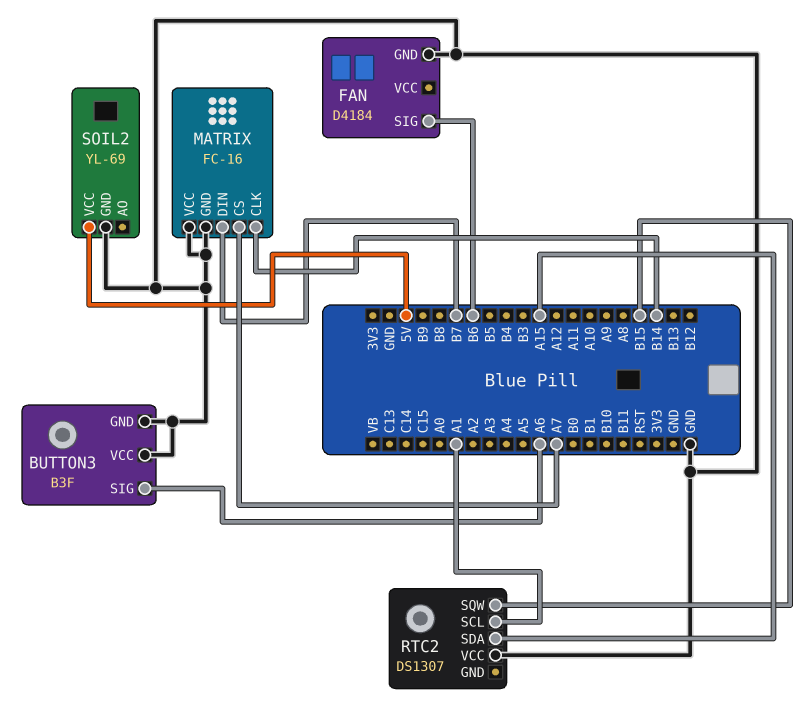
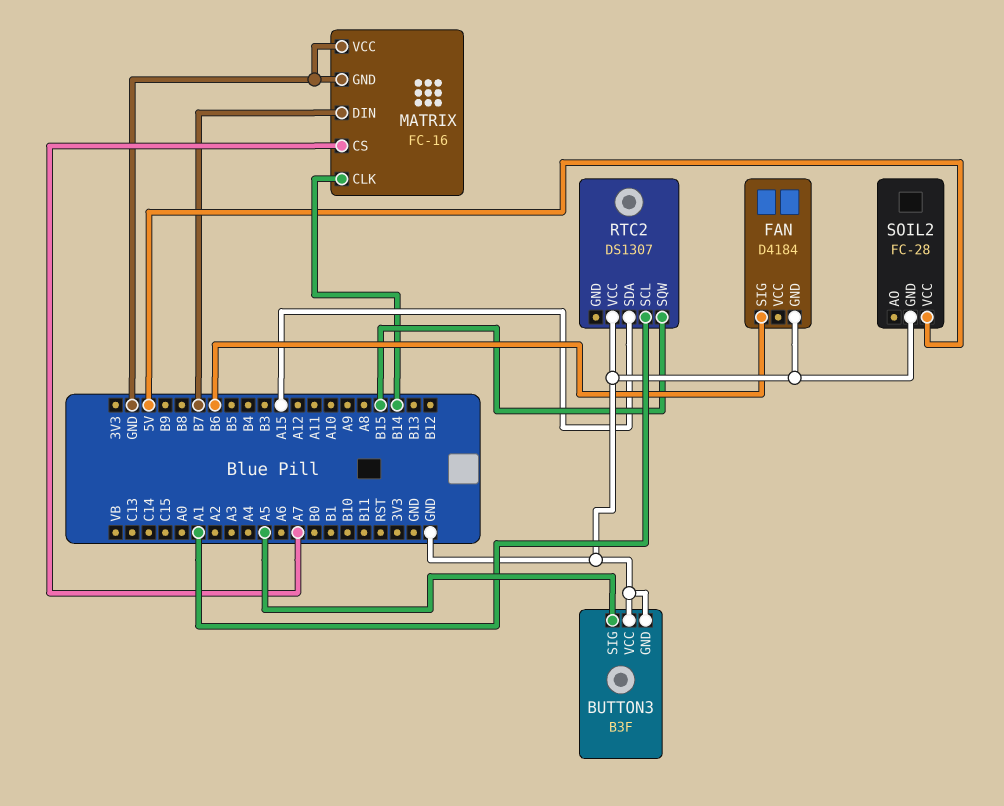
BUTTON3 pin SIG: A6 -> A5
SOIL2: YL-69 -> FC-28

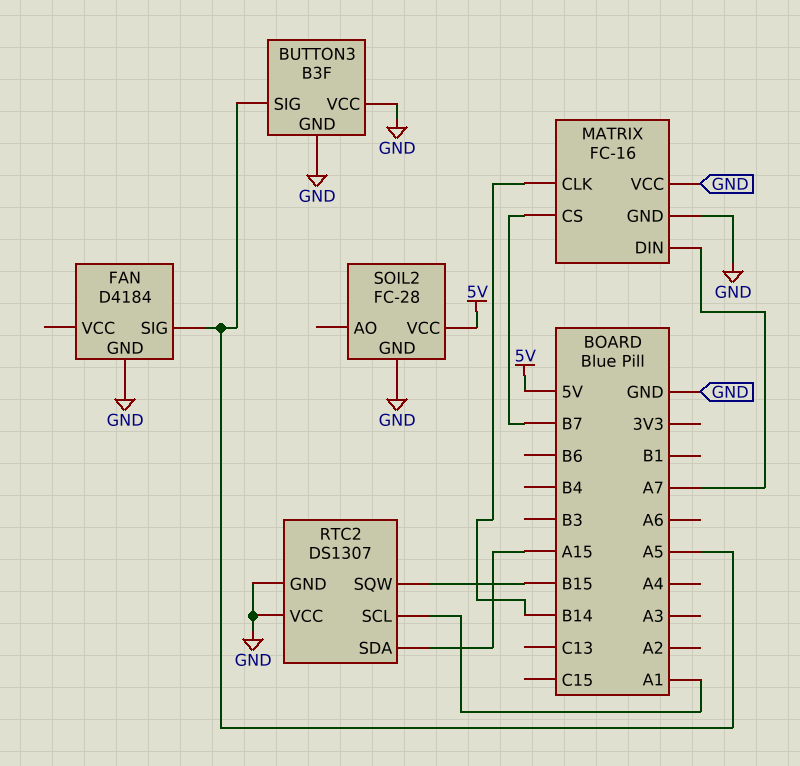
FAN pin SIG: B6 -> A5
MATRIX pin CS: A7 -> B7
MATRIX pin DIN: B7 -> A7
RTC2 pin GND: none -> GND

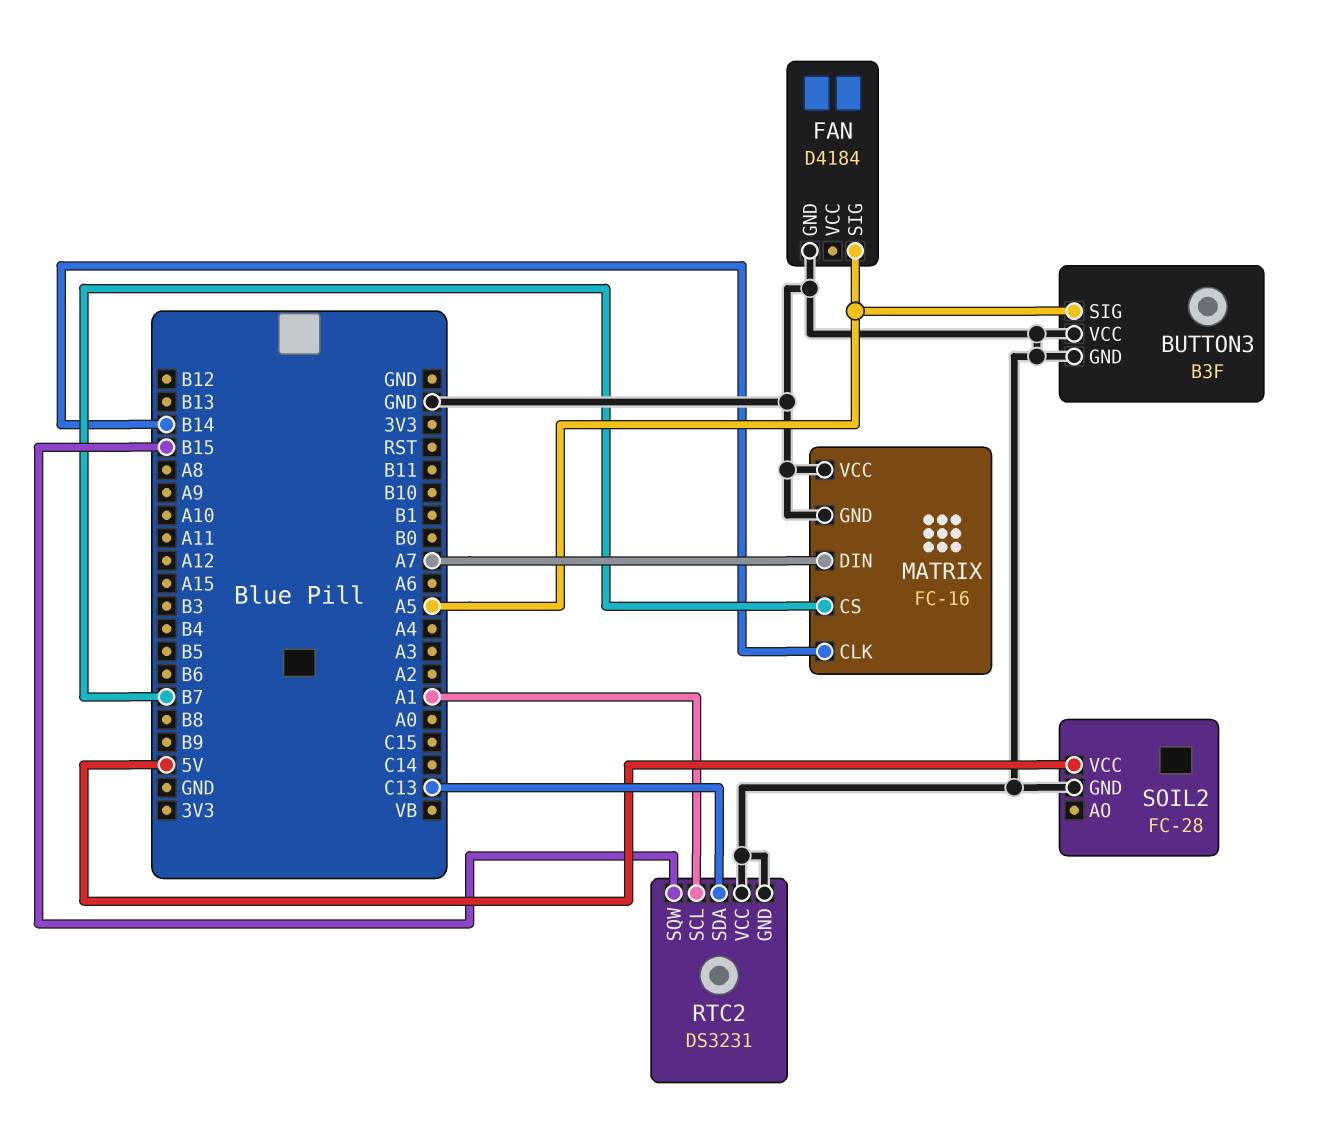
RTC2: DS1307 -> DS3231
RTC2 pin SDA: A15 -> C13

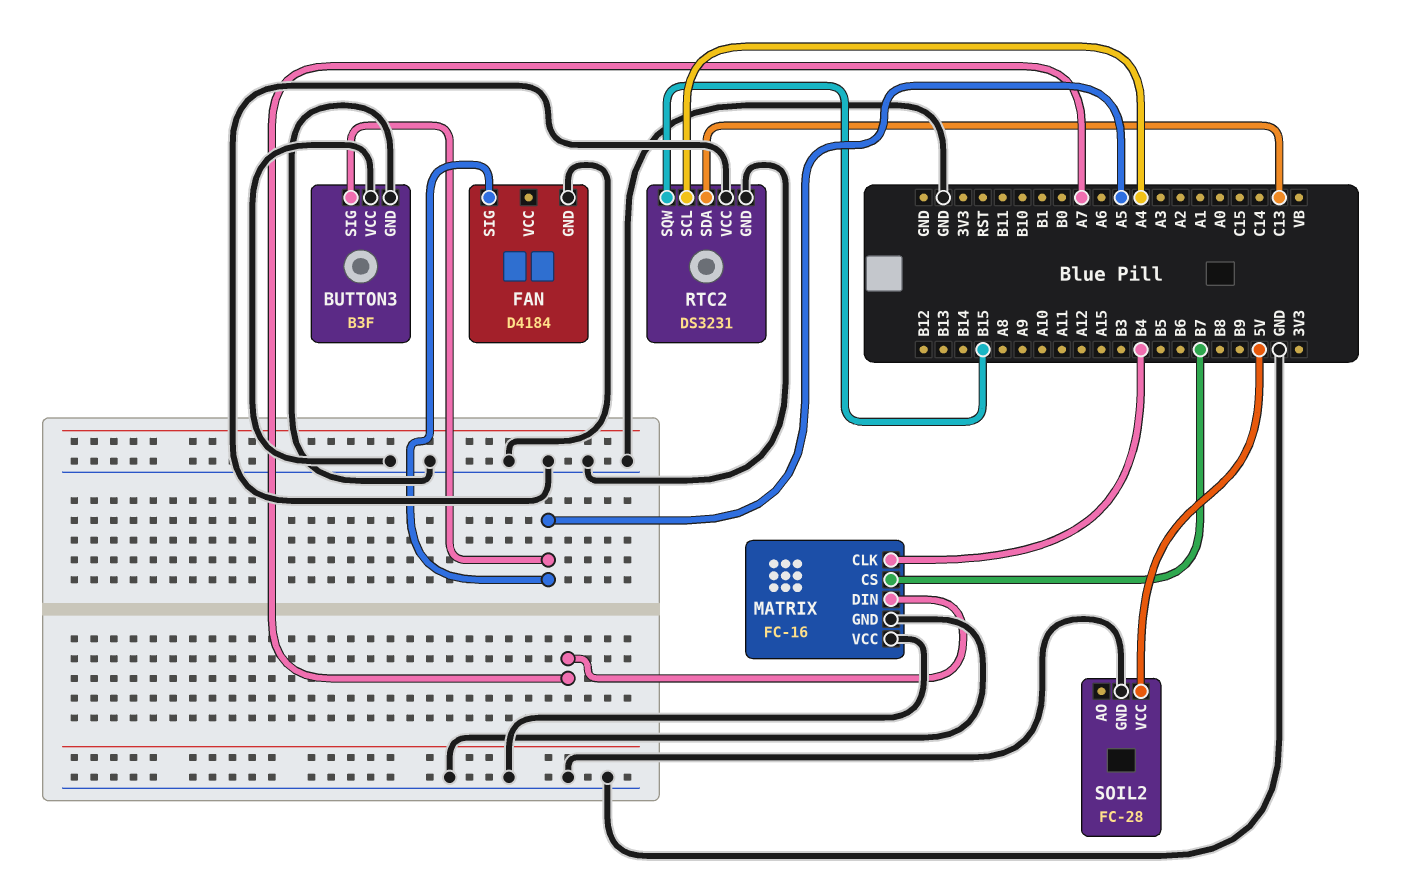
MATRIX pin CLK: B14 -> B4
RTC2 pin SCL: A1 -> A4

